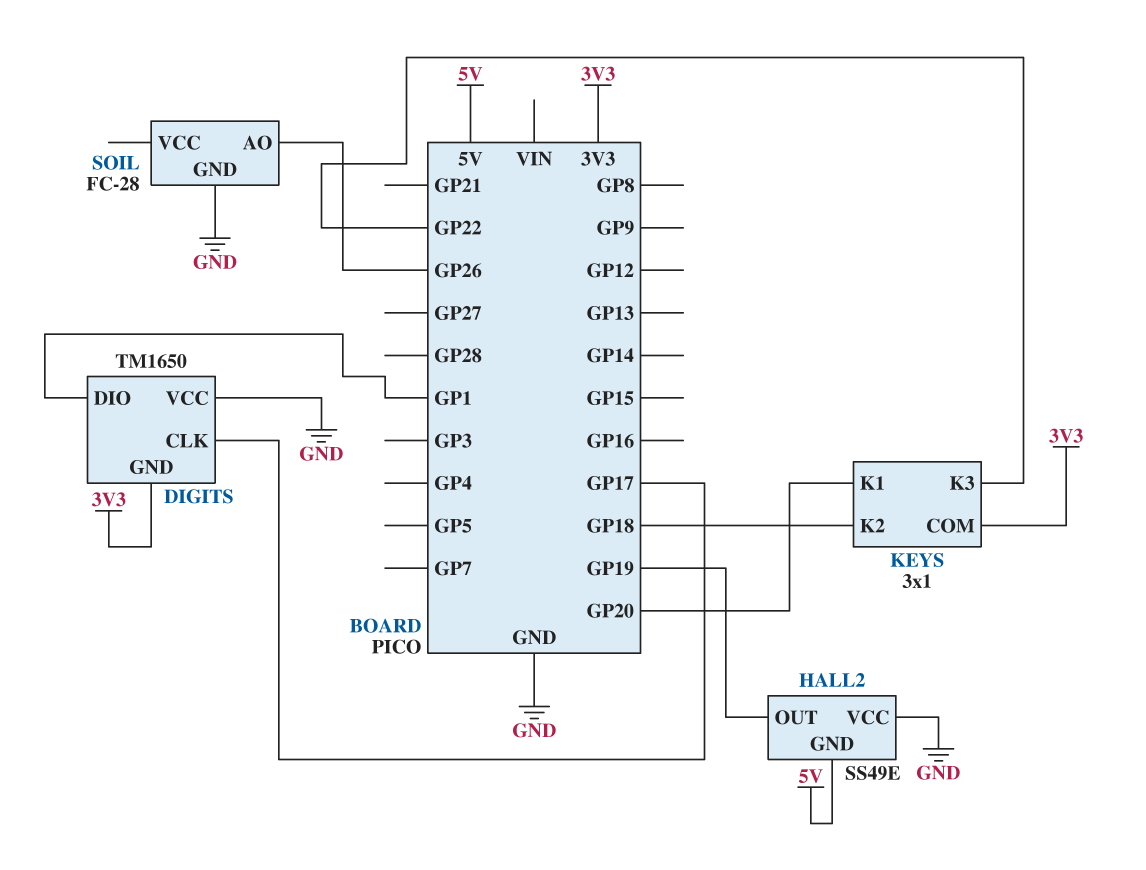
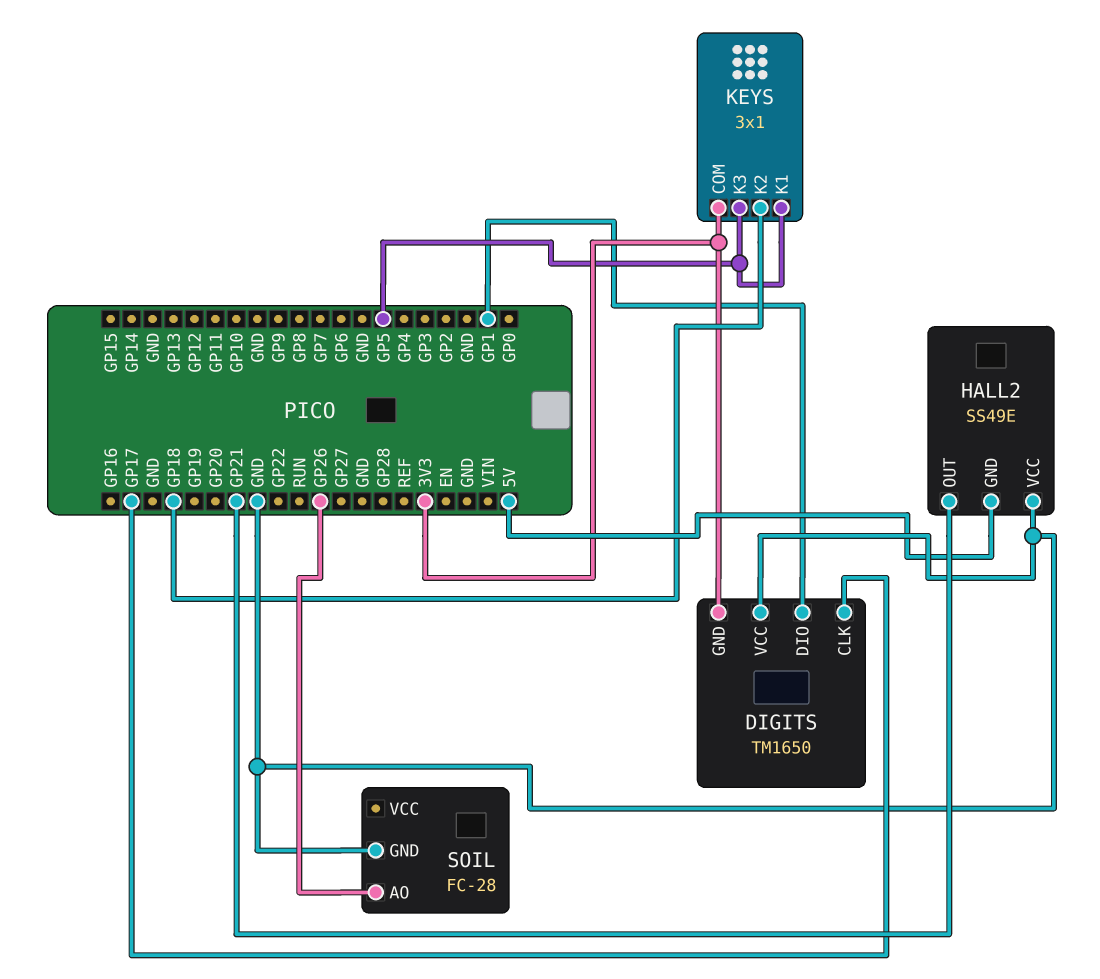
HALL2 pin OUT: GP19 -> GP21
KEYS pin K1: GP20 -> GP5
KEYS pin K3: GP22 -> GP5

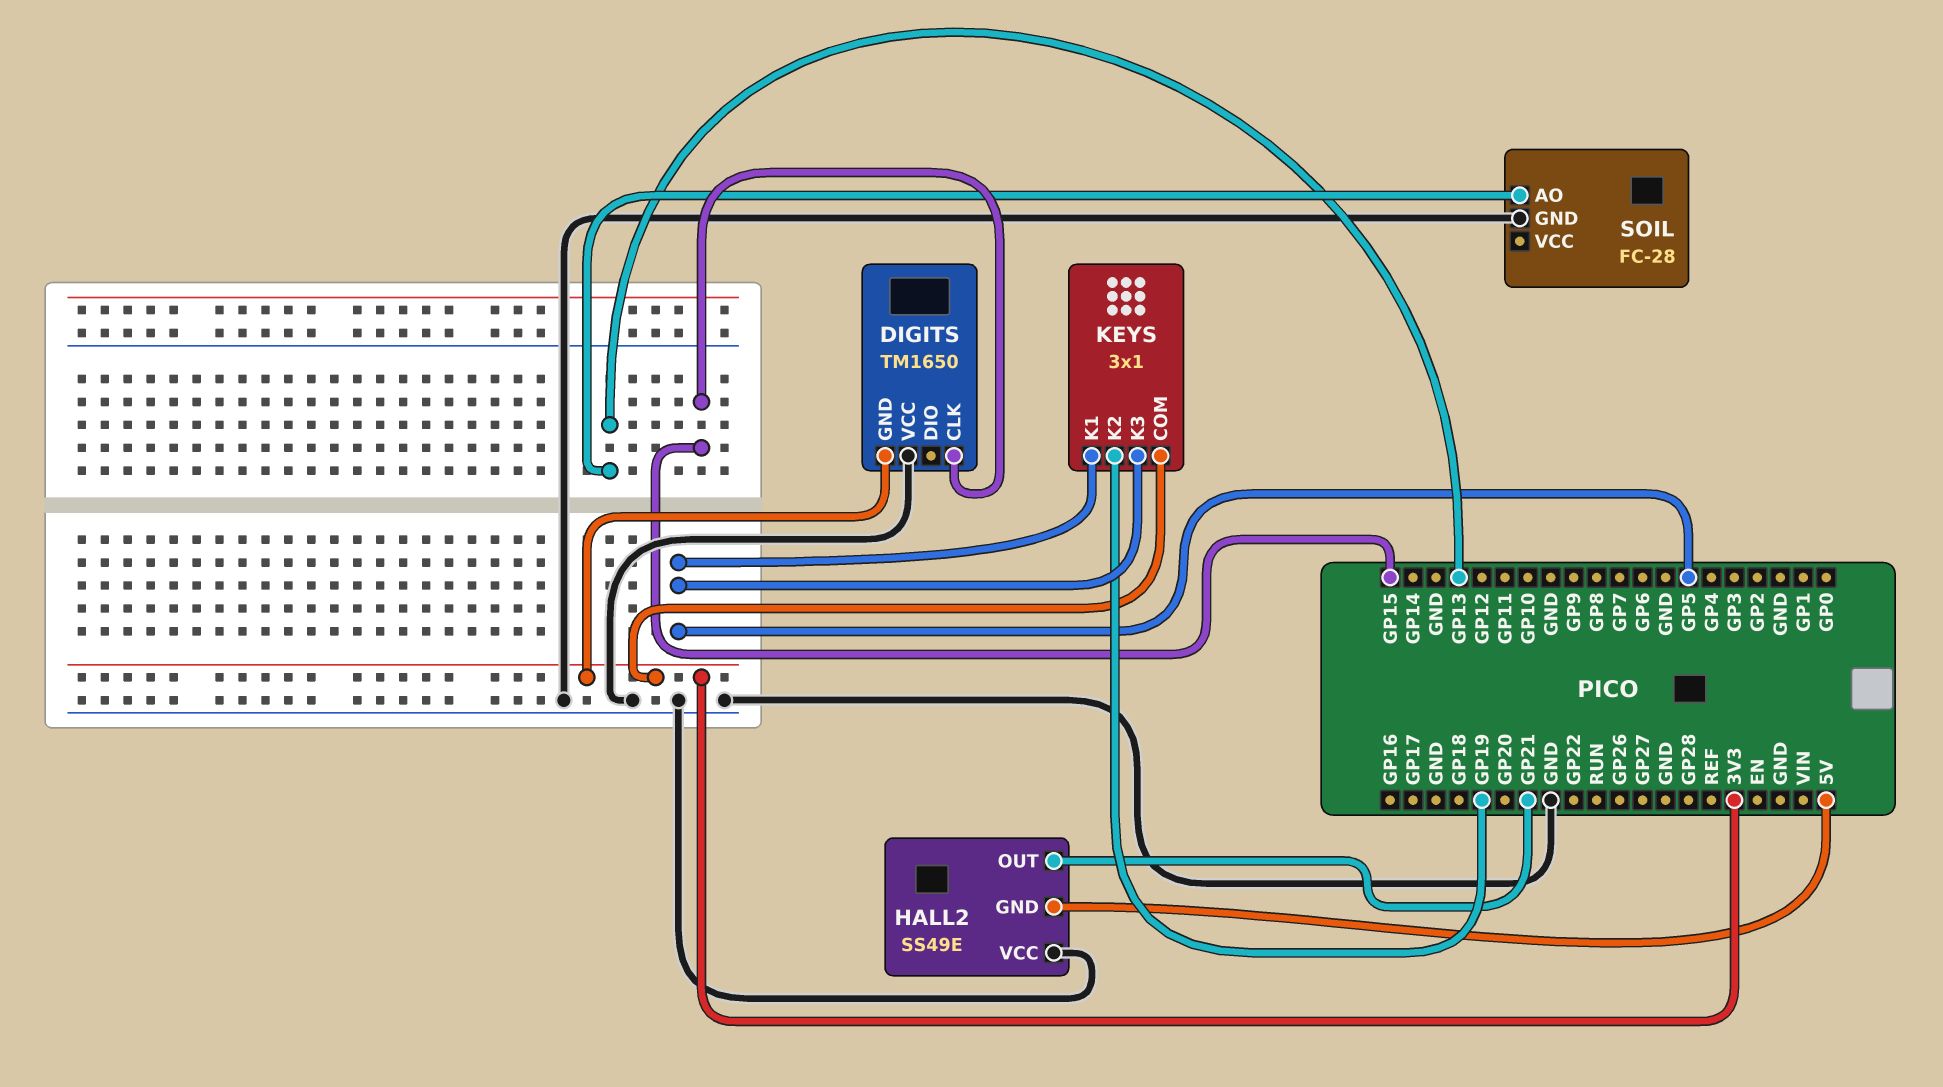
DIGITS pin CLK: GP17 -> GP15
DIGITS pin DIO: GP1 -> none
KEYS pin K2: GP18 -> GP19
SOIL pin AO: GP26 -> GP13

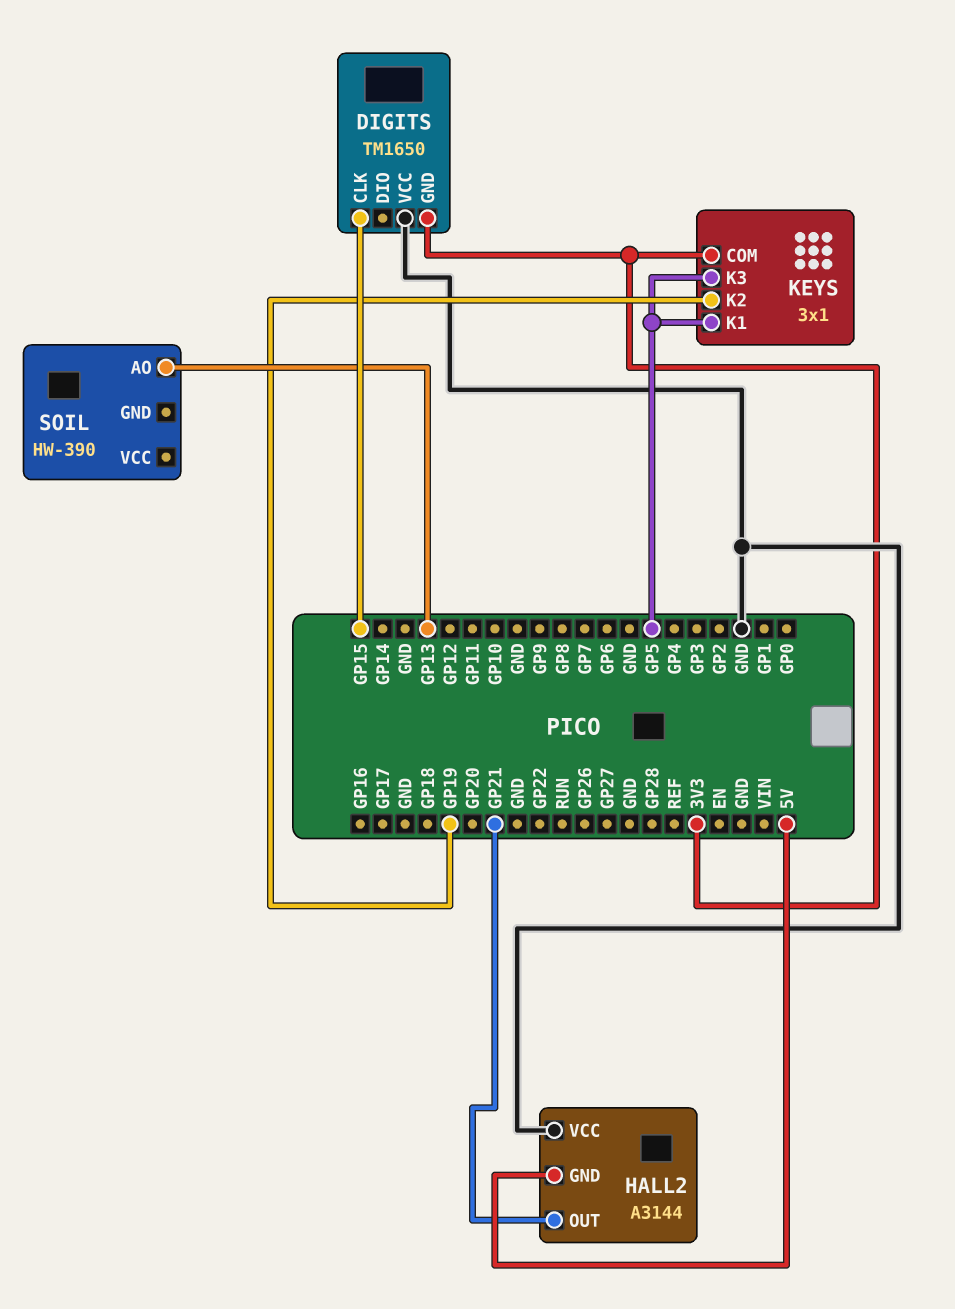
HALL2: SS49E -> A3144
SOIL: FC-28 -> HW-390
SOIL pin GND: GND -> none

